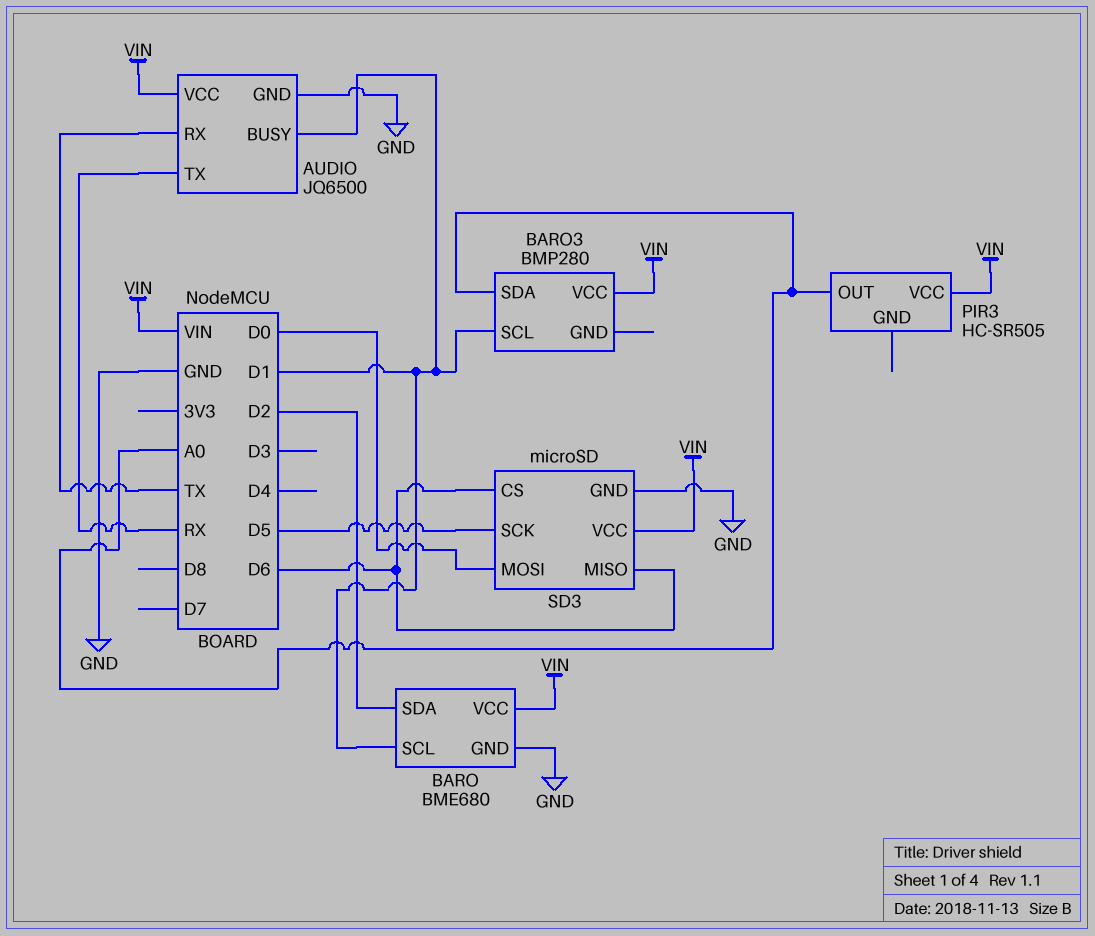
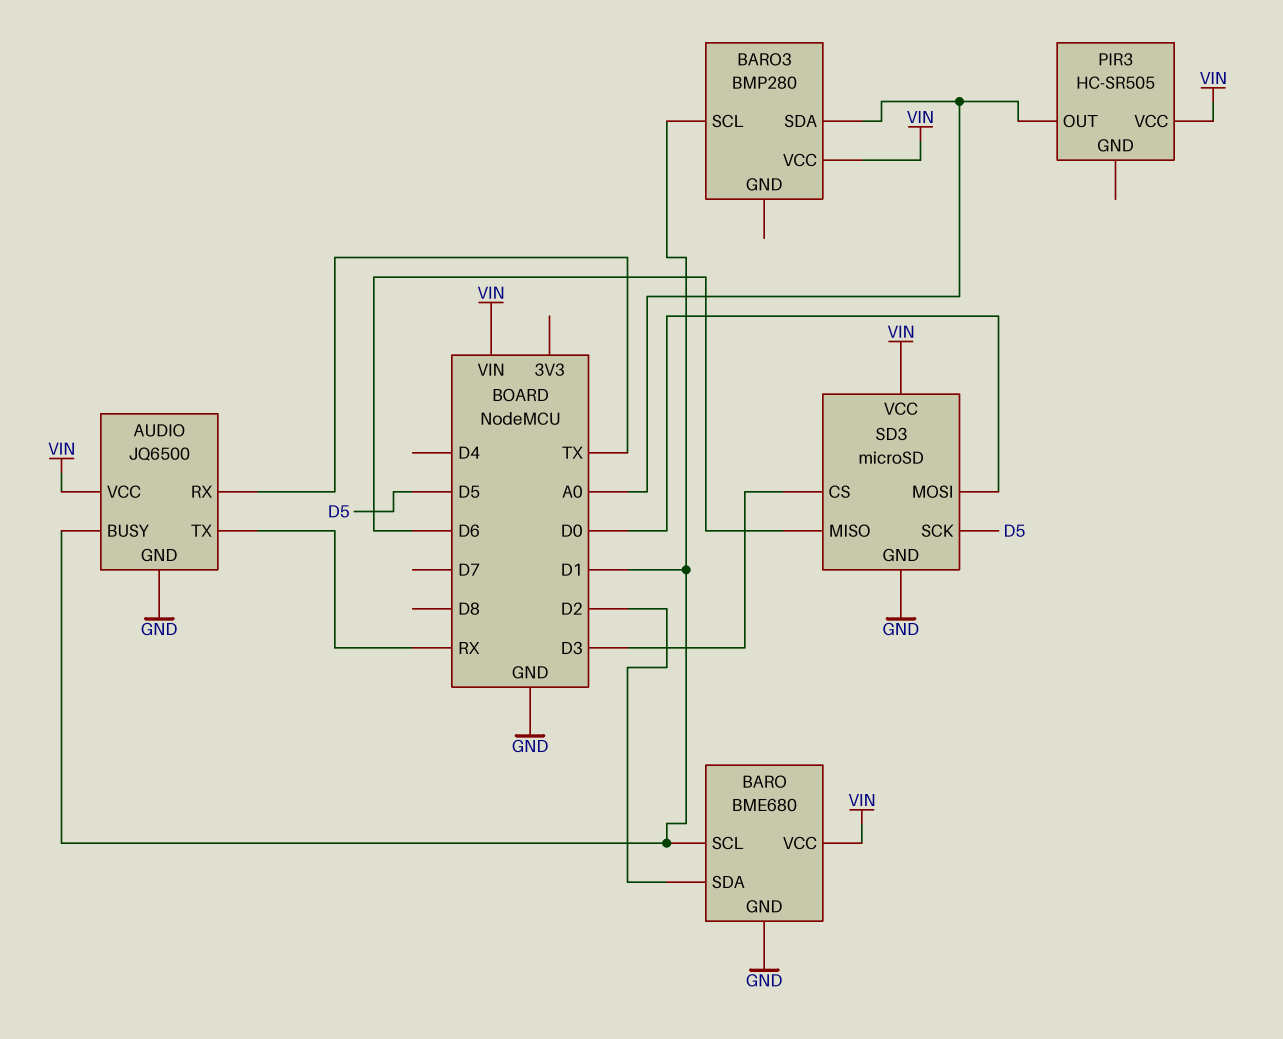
SD3 pin CS: D6 -> D3

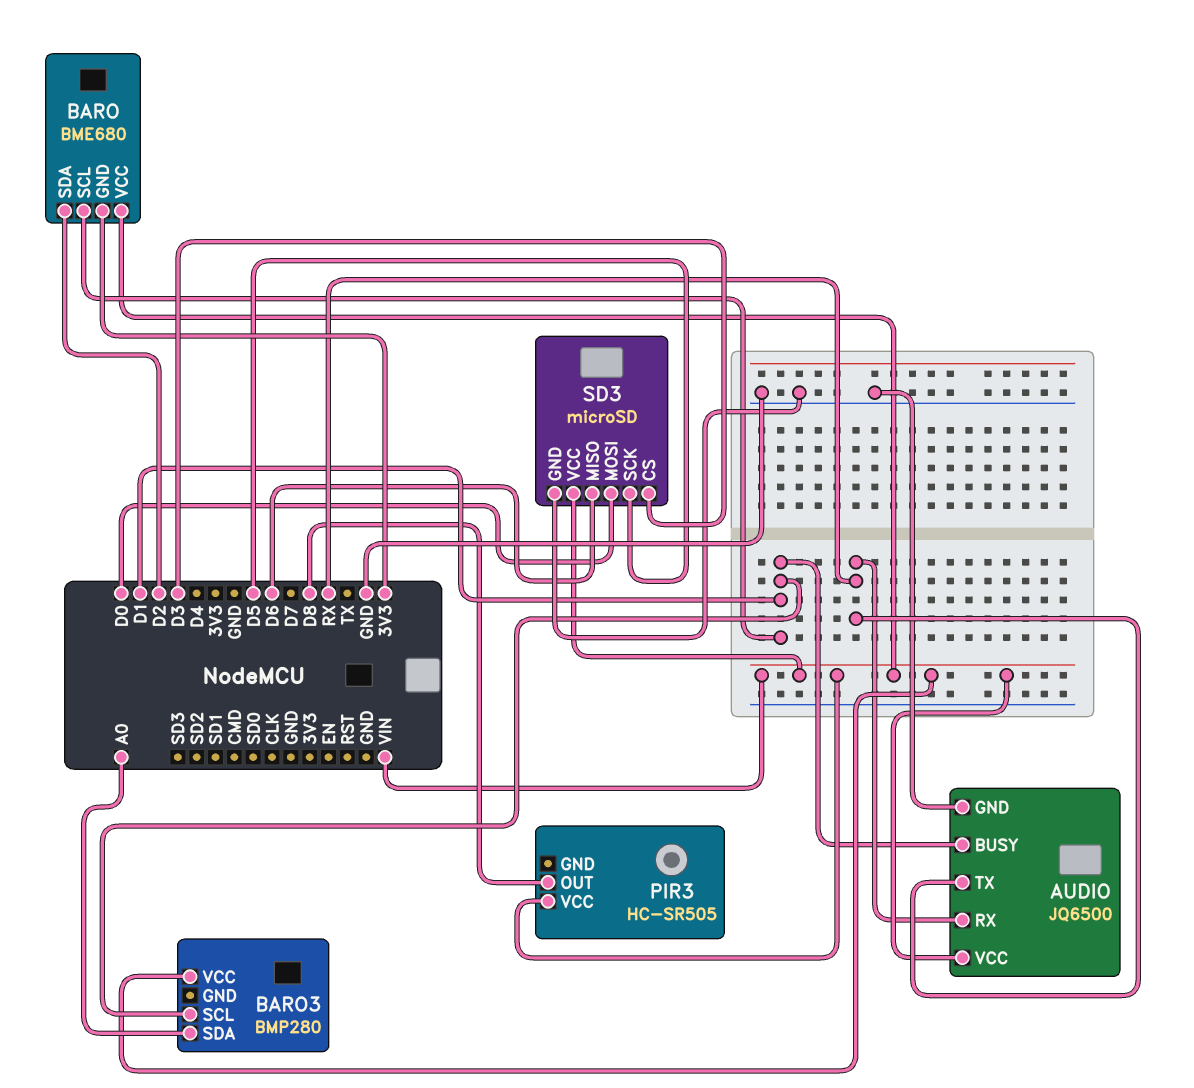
AUDIO pin RX: TX -> RX
BARO pin GND: GND -> 3V3
PIR3 pin OUT: A0 -> D8

